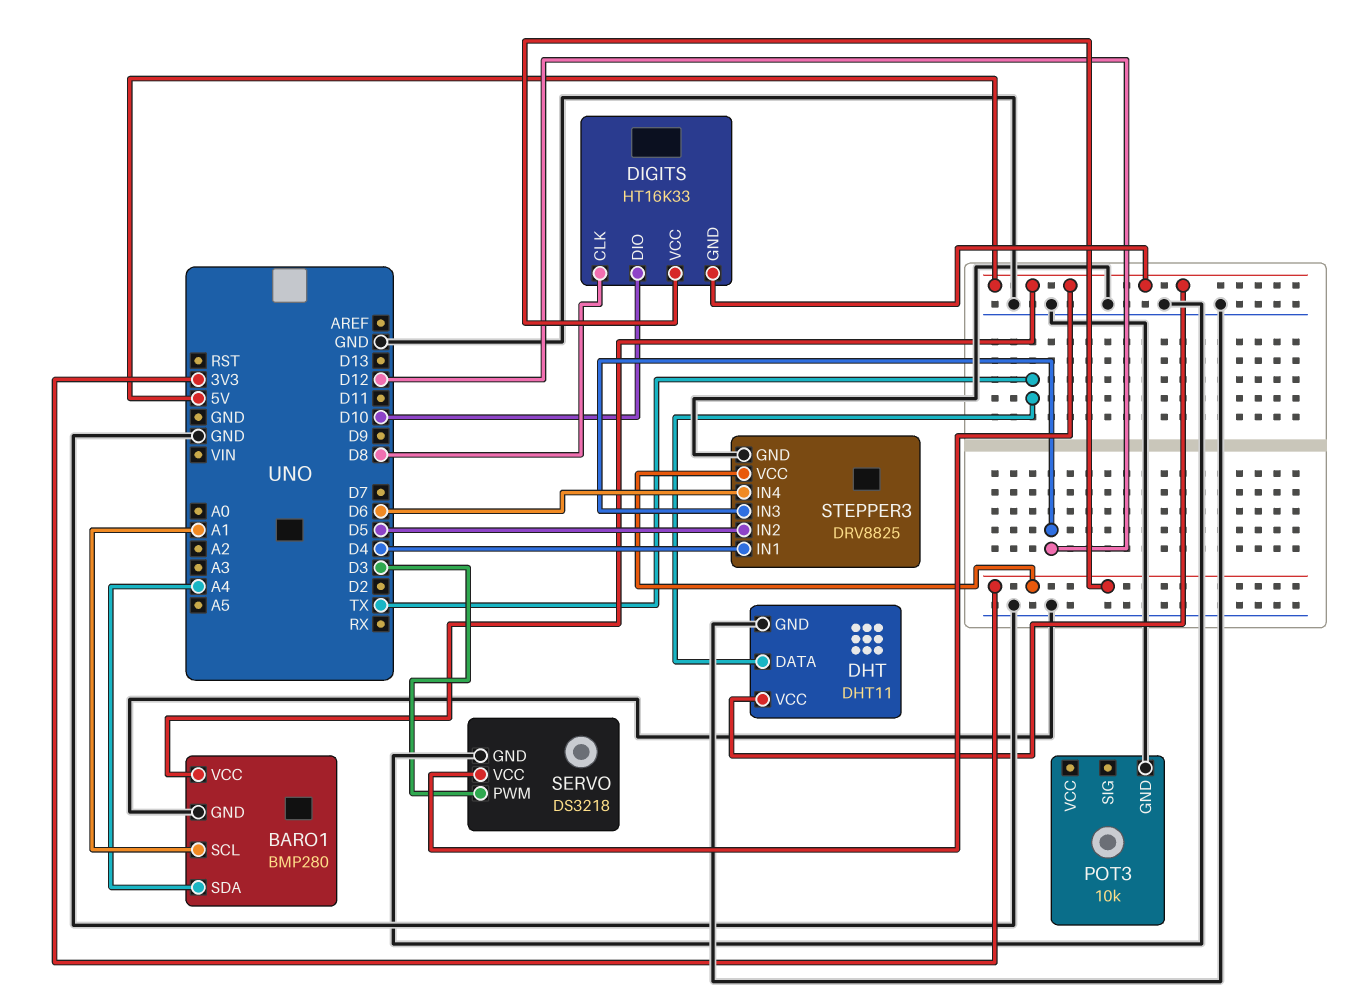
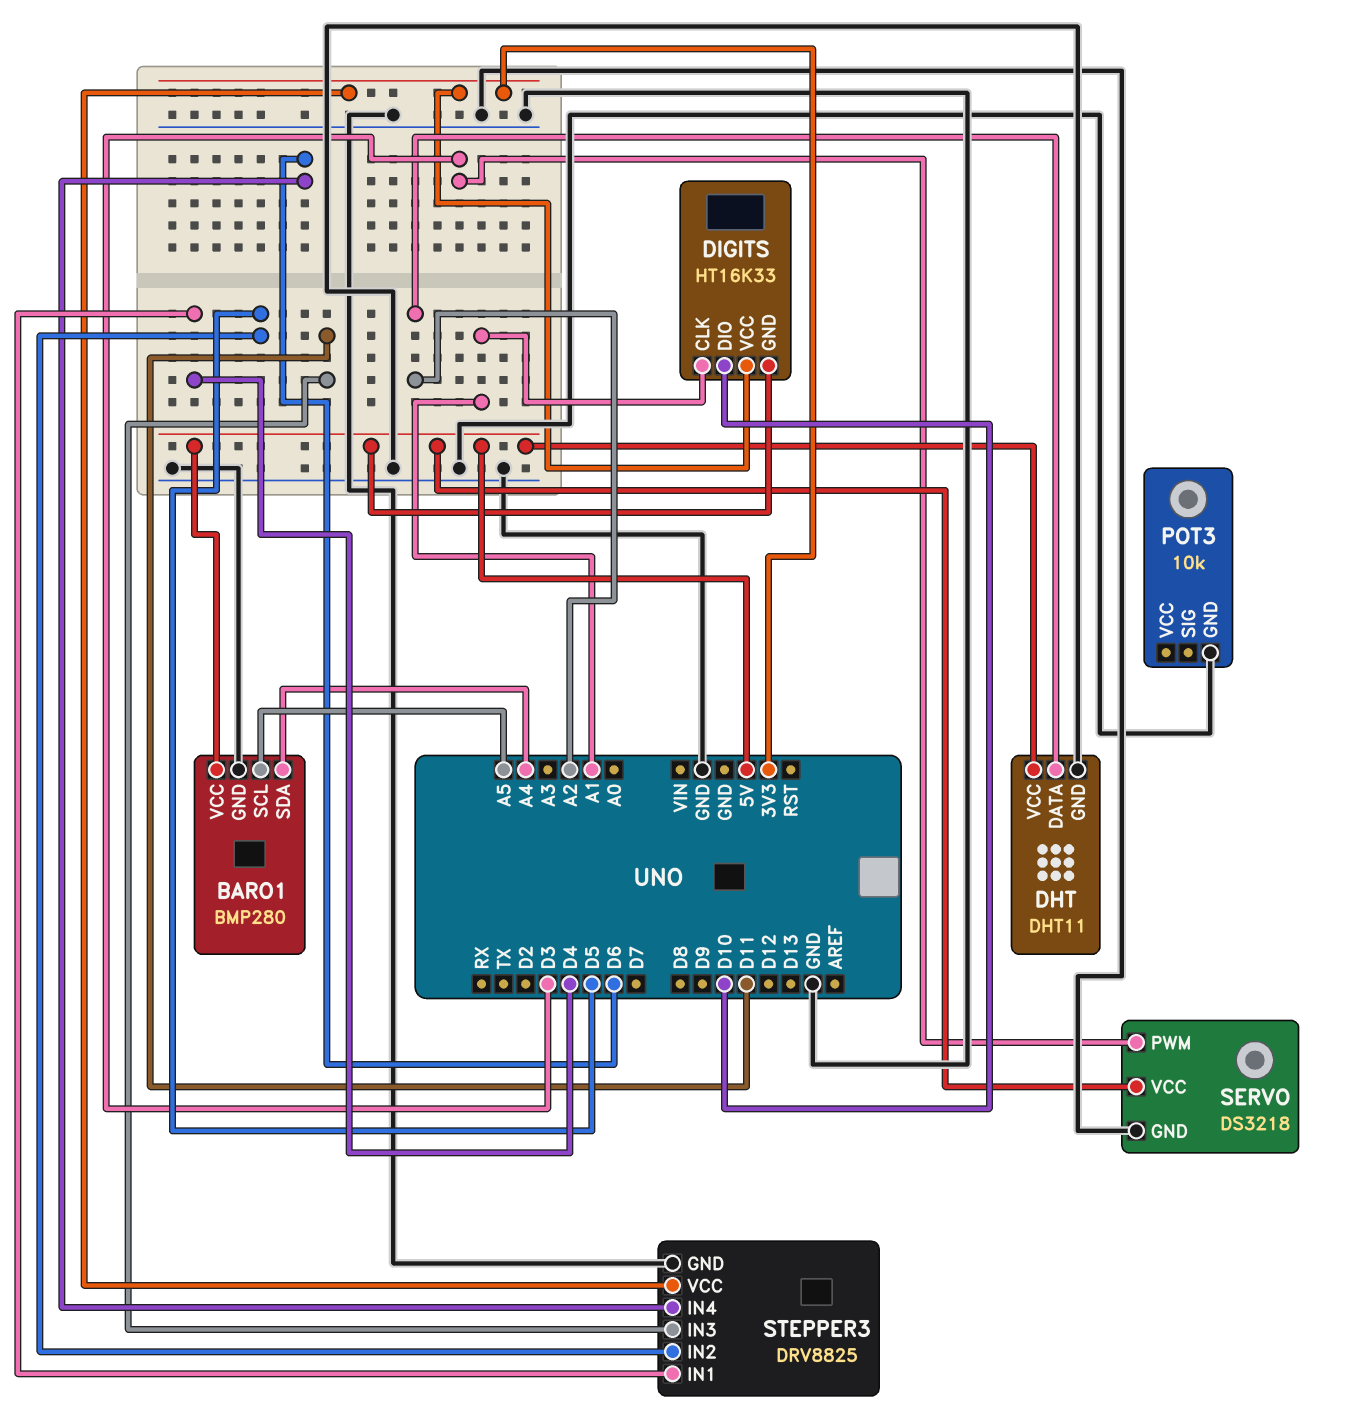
BARO1 pin SCL: A1 -> A5
DHT pin DATA: TX -> A2
DIGITS pin CLK: D8 -> A1
STEPPER3 pin IN3: D12 -> D11

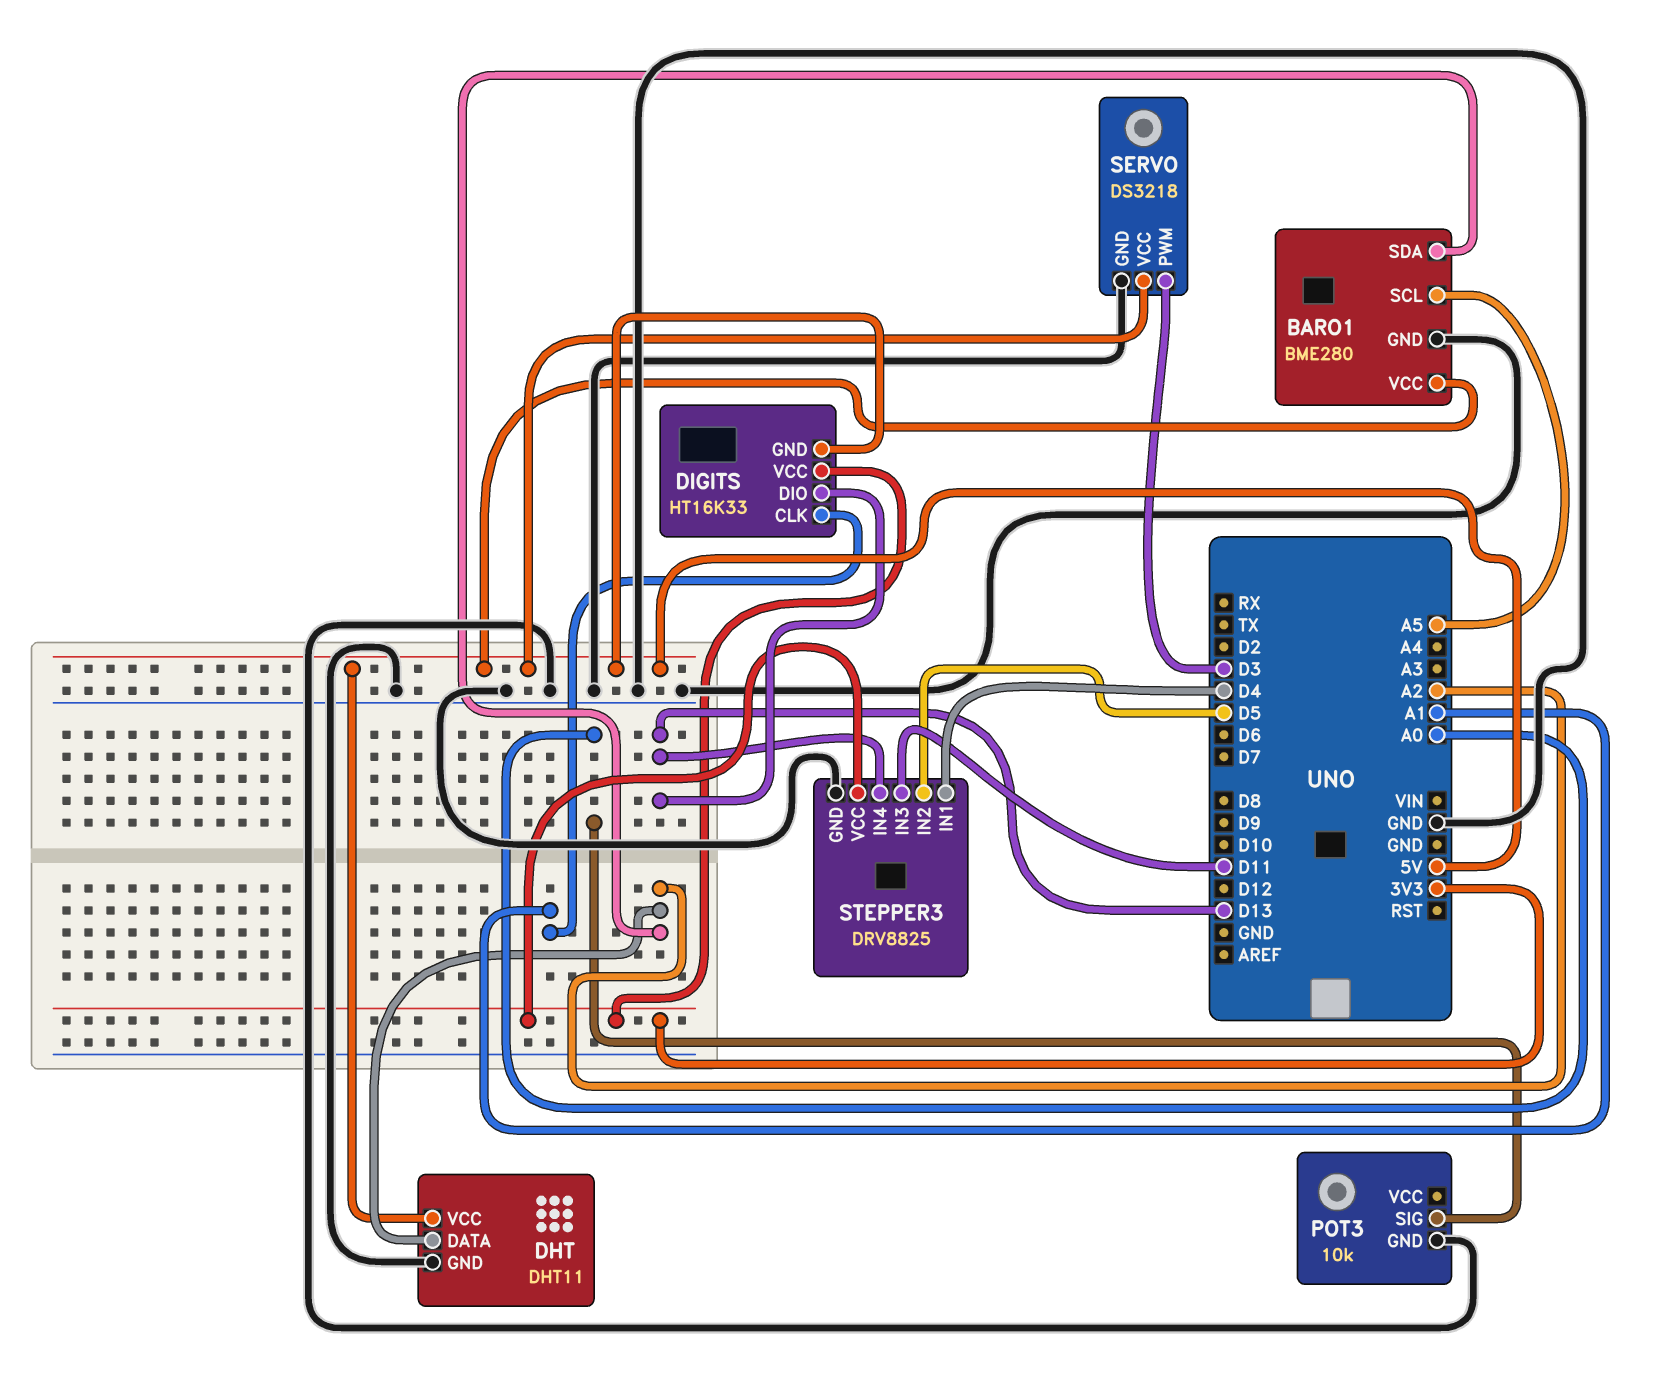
BARO1: BMP280 -> BME280
BARO1 pin SDA: A4 -> A2
DIGITS pin DIO: D10 -> D13
POT3 pin SIG: none -> A0
STEPPER3 pin IN4: D6 -> D13

